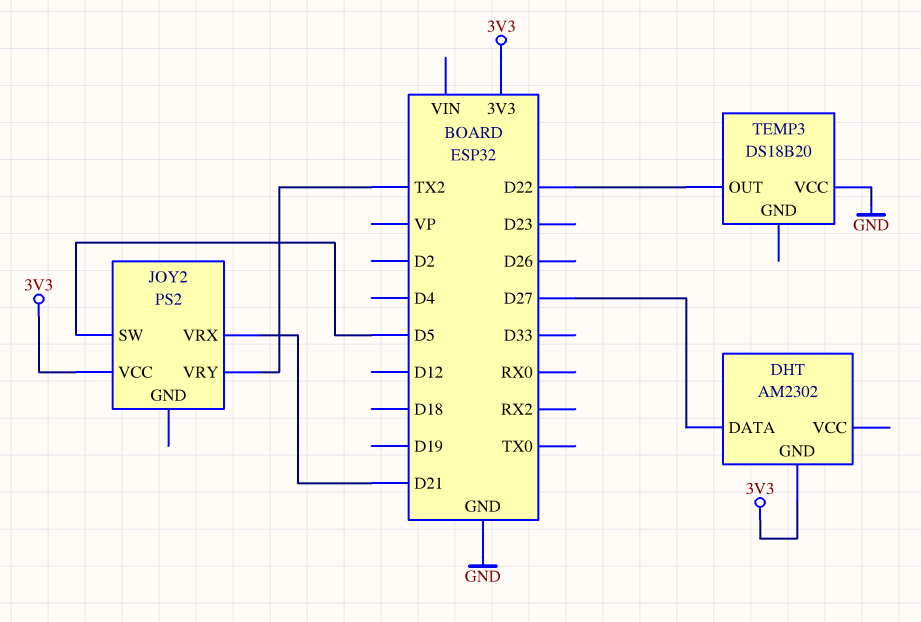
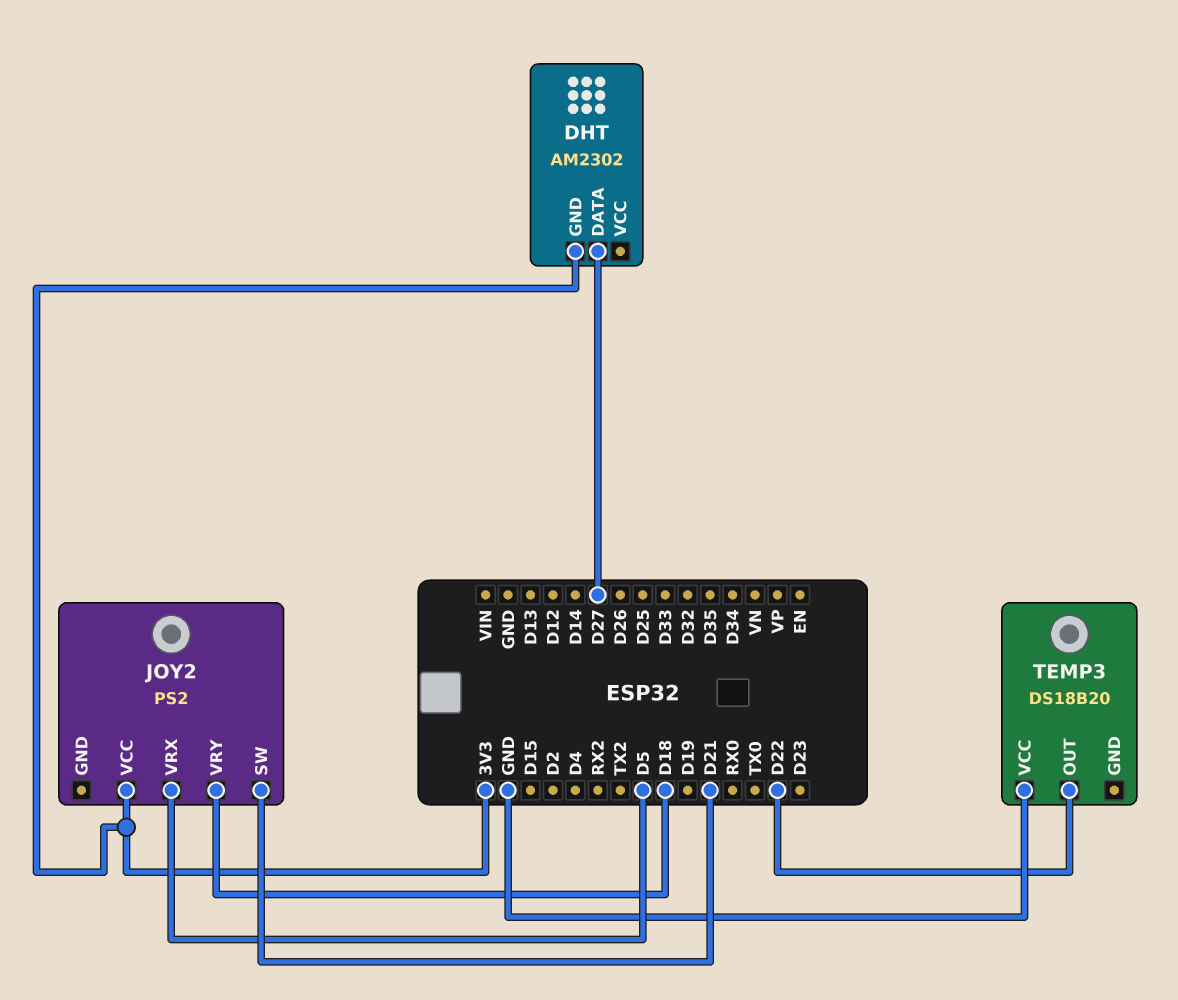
JOY2 pin SW: D5 -> D21
JOY2 pin VRX: D21 -> D5
JOY2 pin VRY: TX2 -> D18

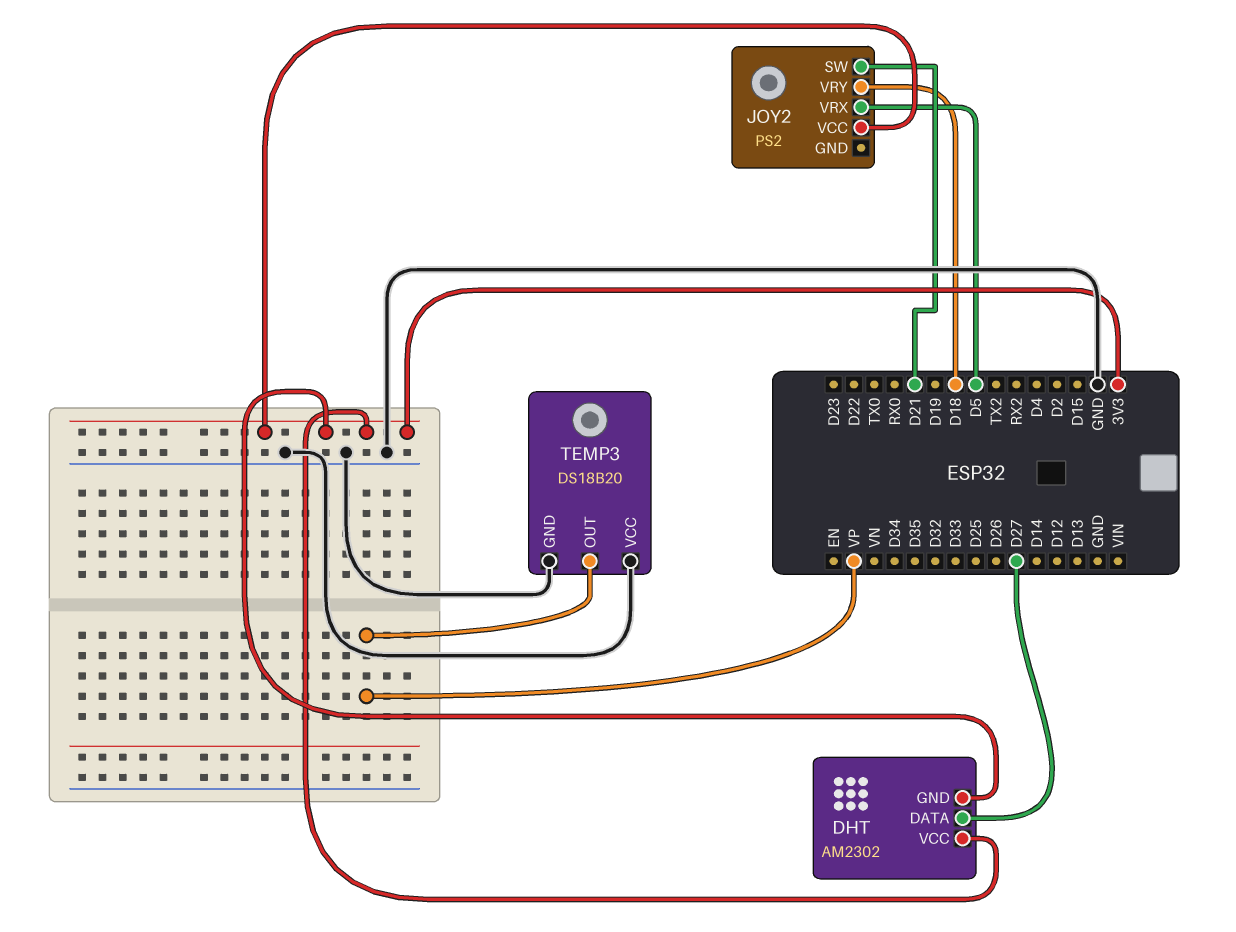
DHT pin VCC: none -> 3V3
TEMP3 pin GND: none -> GND
TEMP3 pin OUT: D22 -> VP

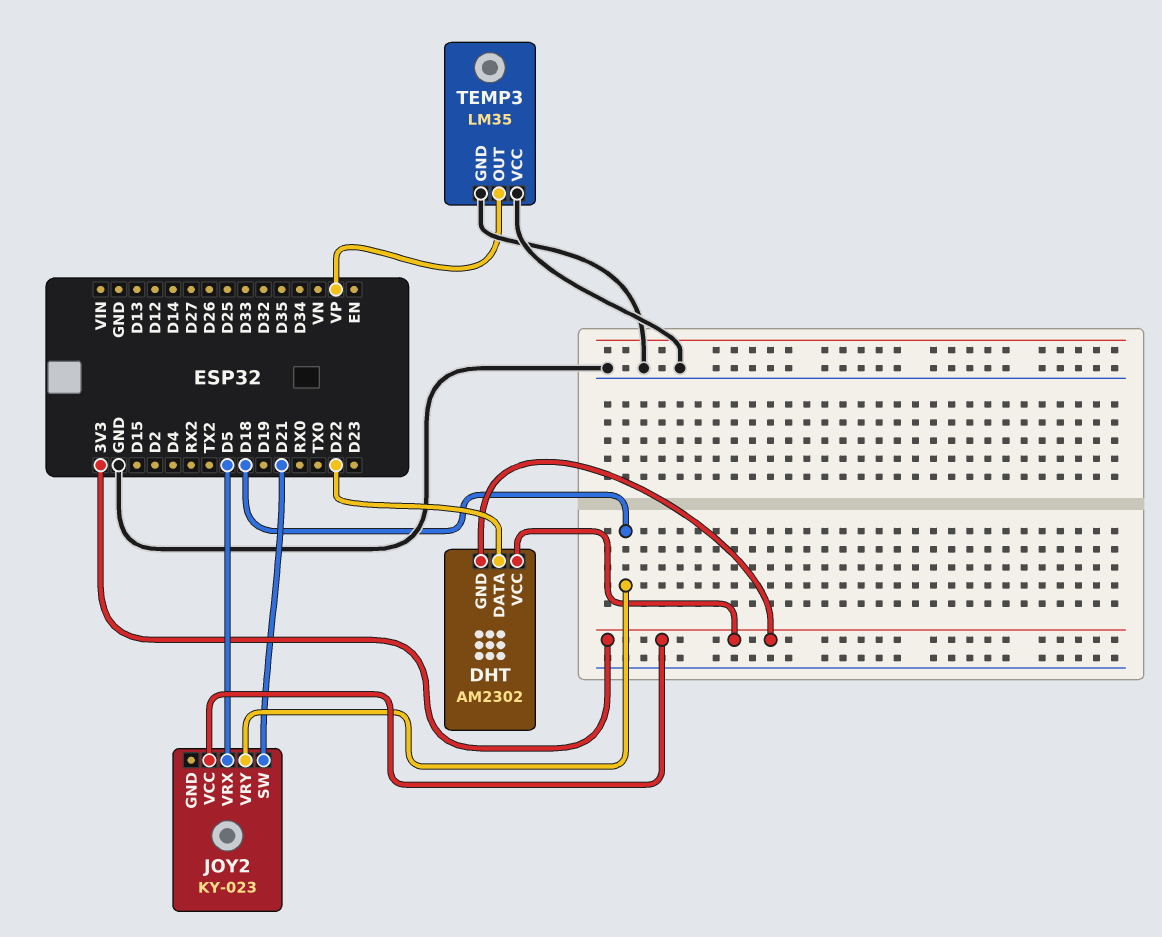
DHT pin DATA: D27 -> D22
JOY2: PS2 -> KY-023
TEMP3: DS18B20 -> LM35

